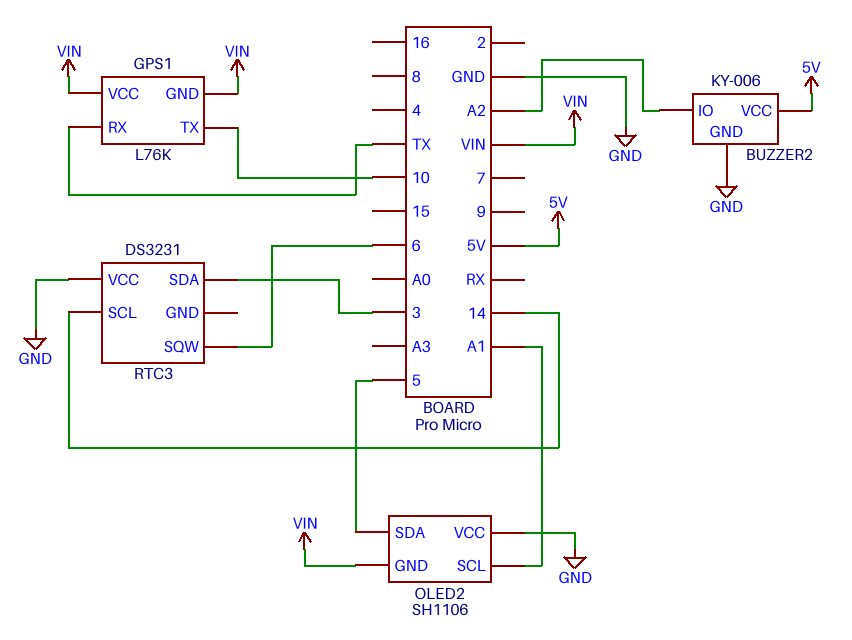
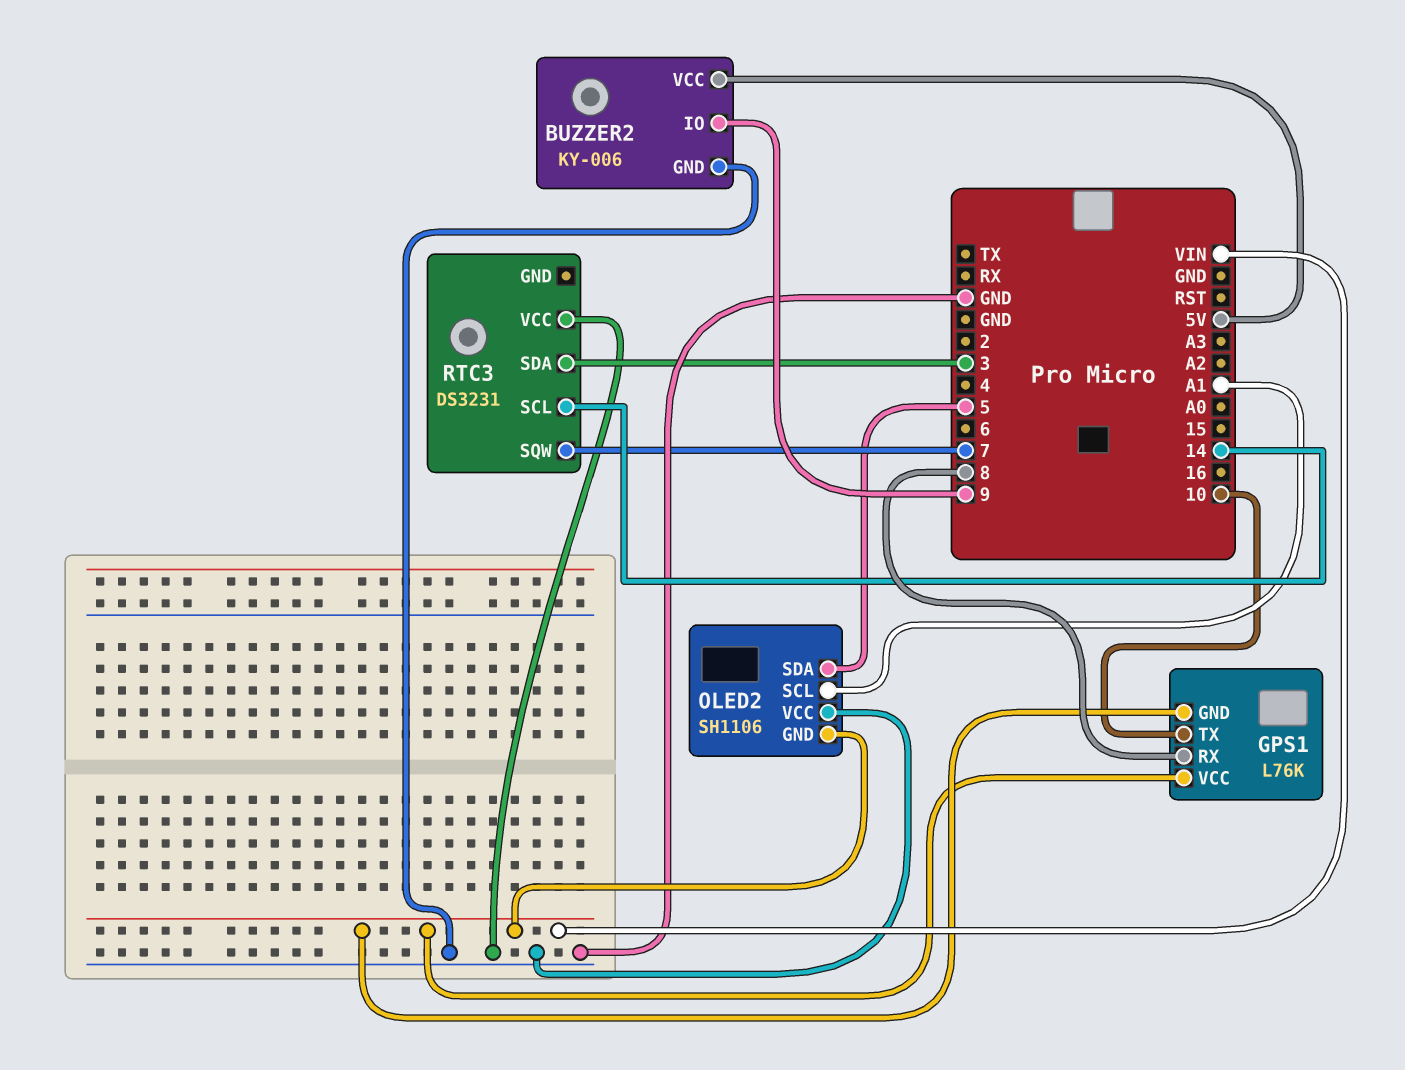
BUZZER2 pin IO: A2 -> 9
GPS1 pin RX: TX -> 8
RTC3 pin SQW: 6 -> 7

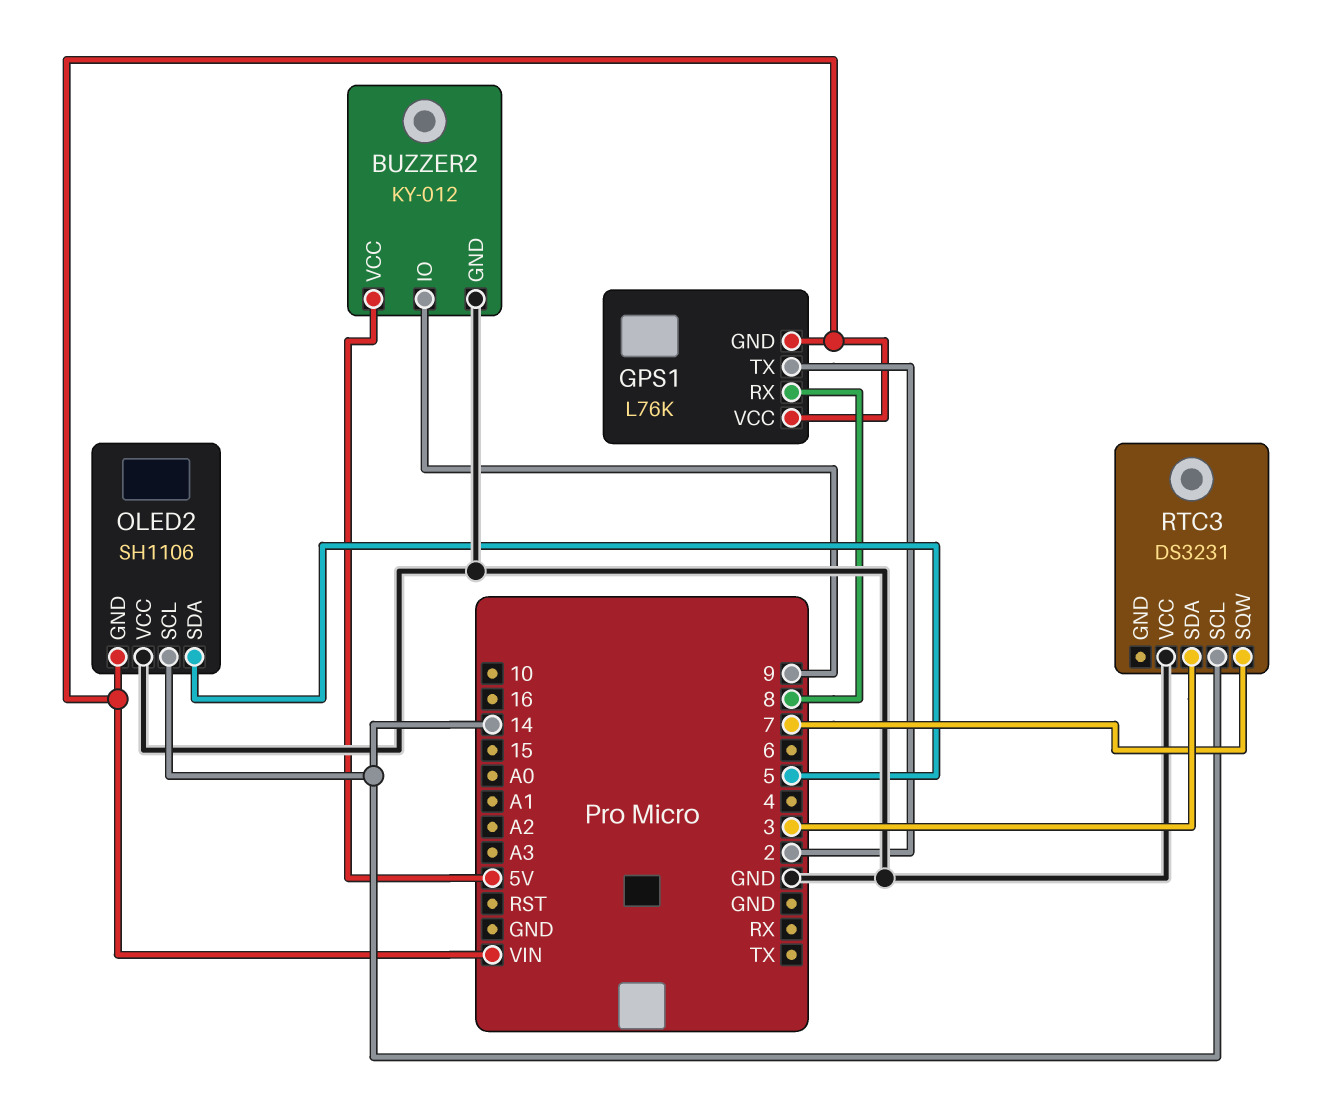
BUZZER2: KY-006 -> KY-012
GPS1 pin TX: 10 -> 2
OLED2 pin SCL: A1 -> 14

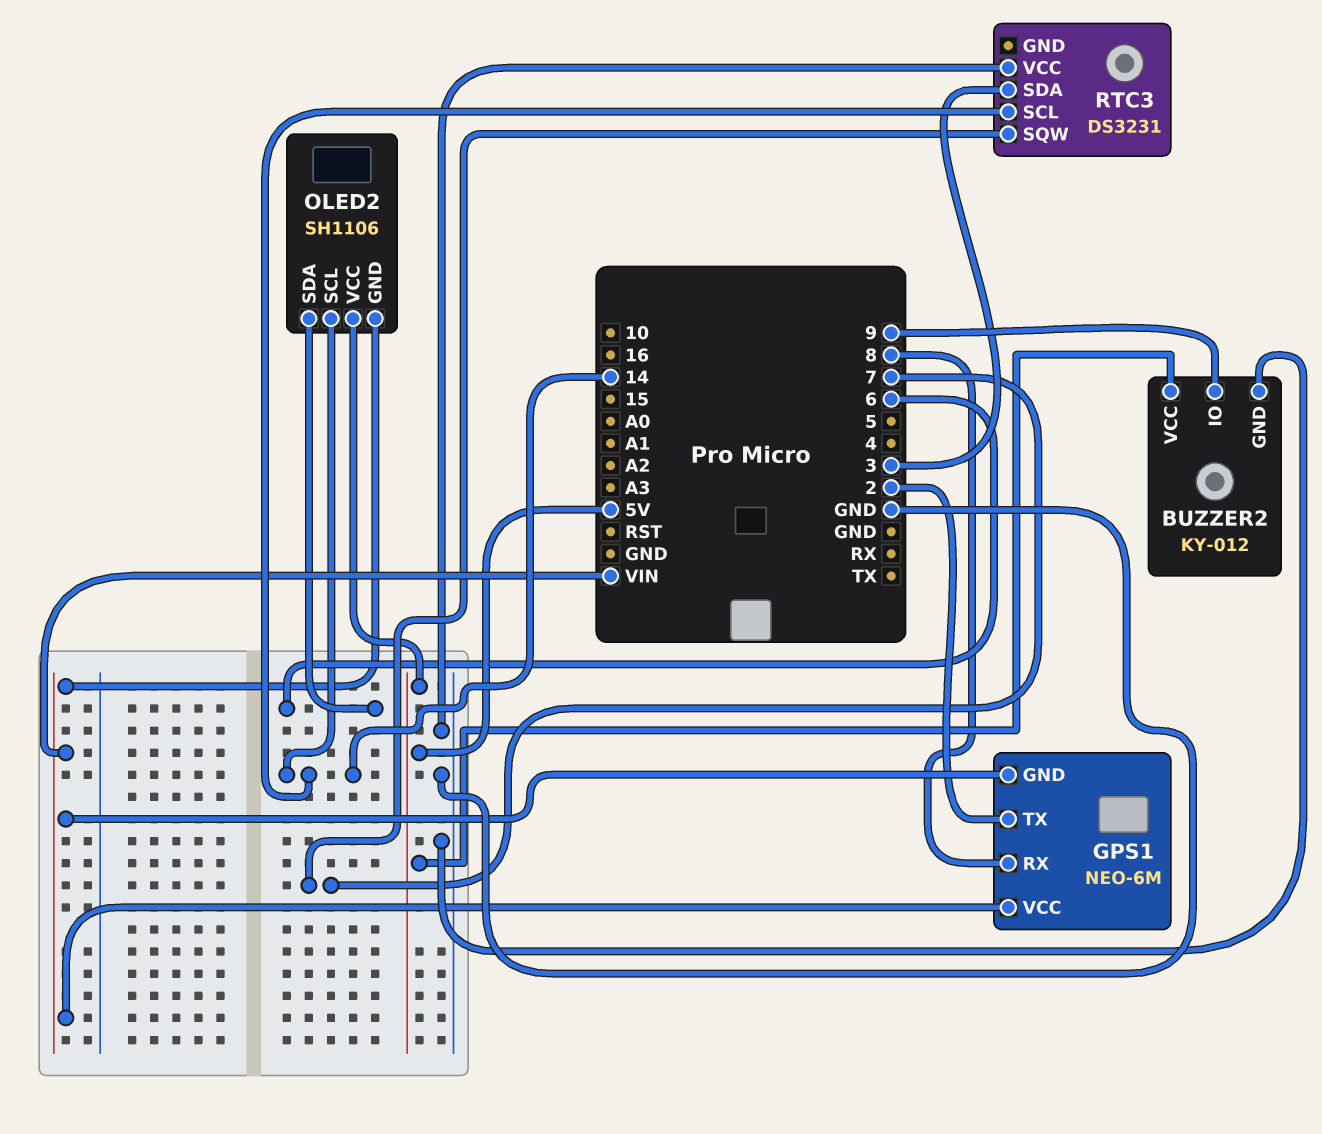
GPS1: L76K -> NEO-6M
OLED2 pin SDA: 5 -> 6
OLED2 pin VCC: GND -> 5V

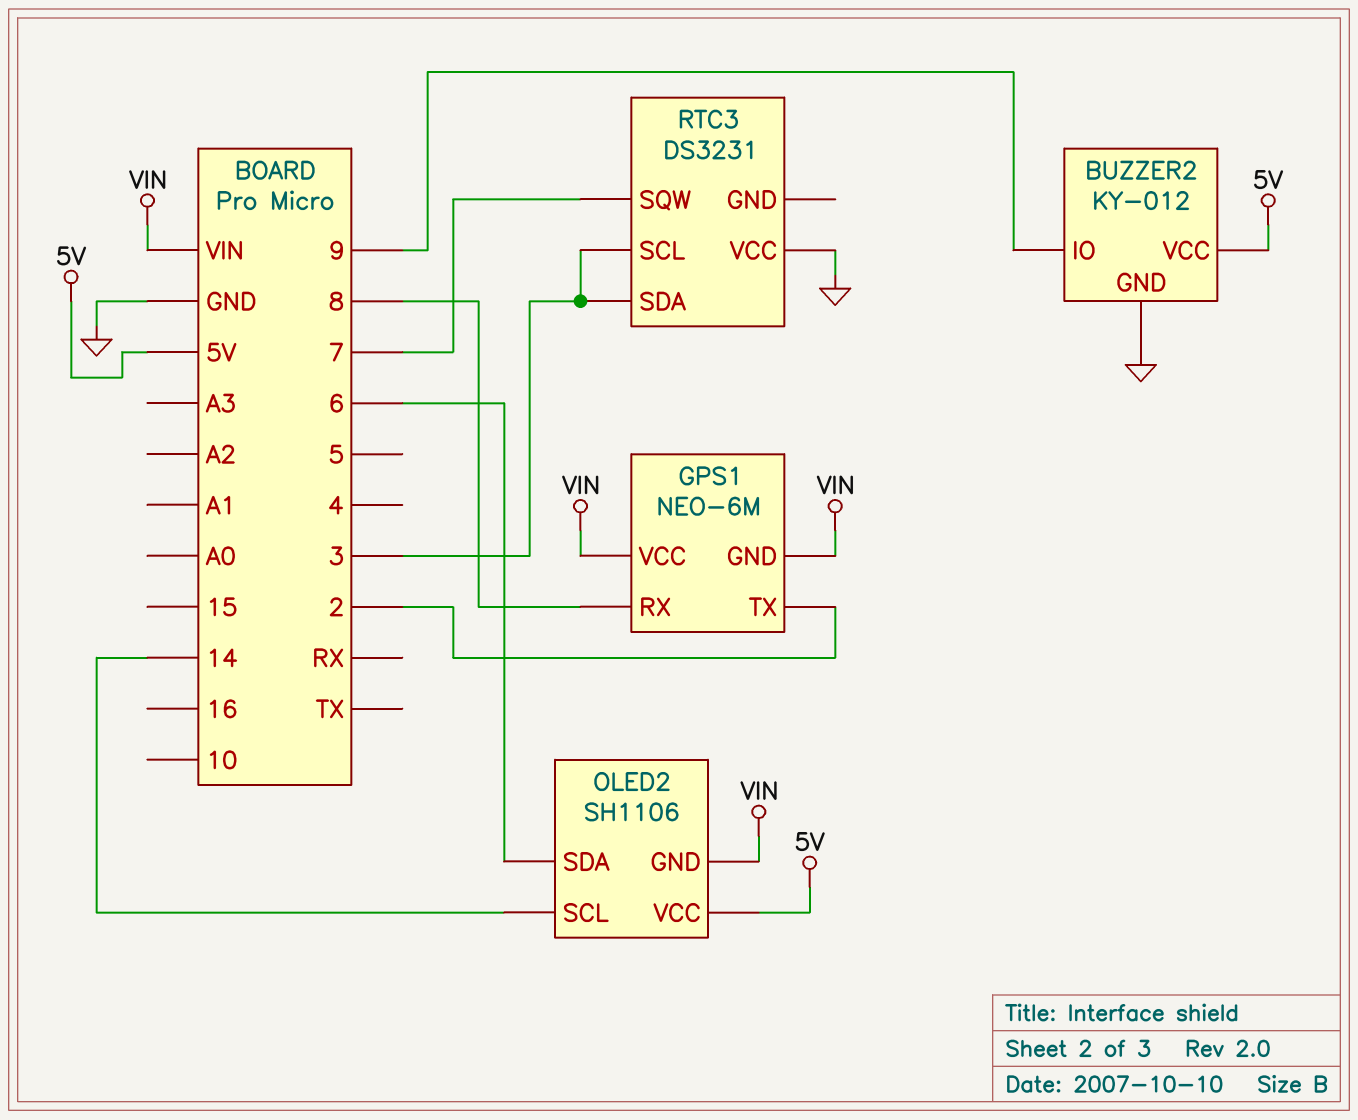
RTC3 pin SCL: 14 -> 3

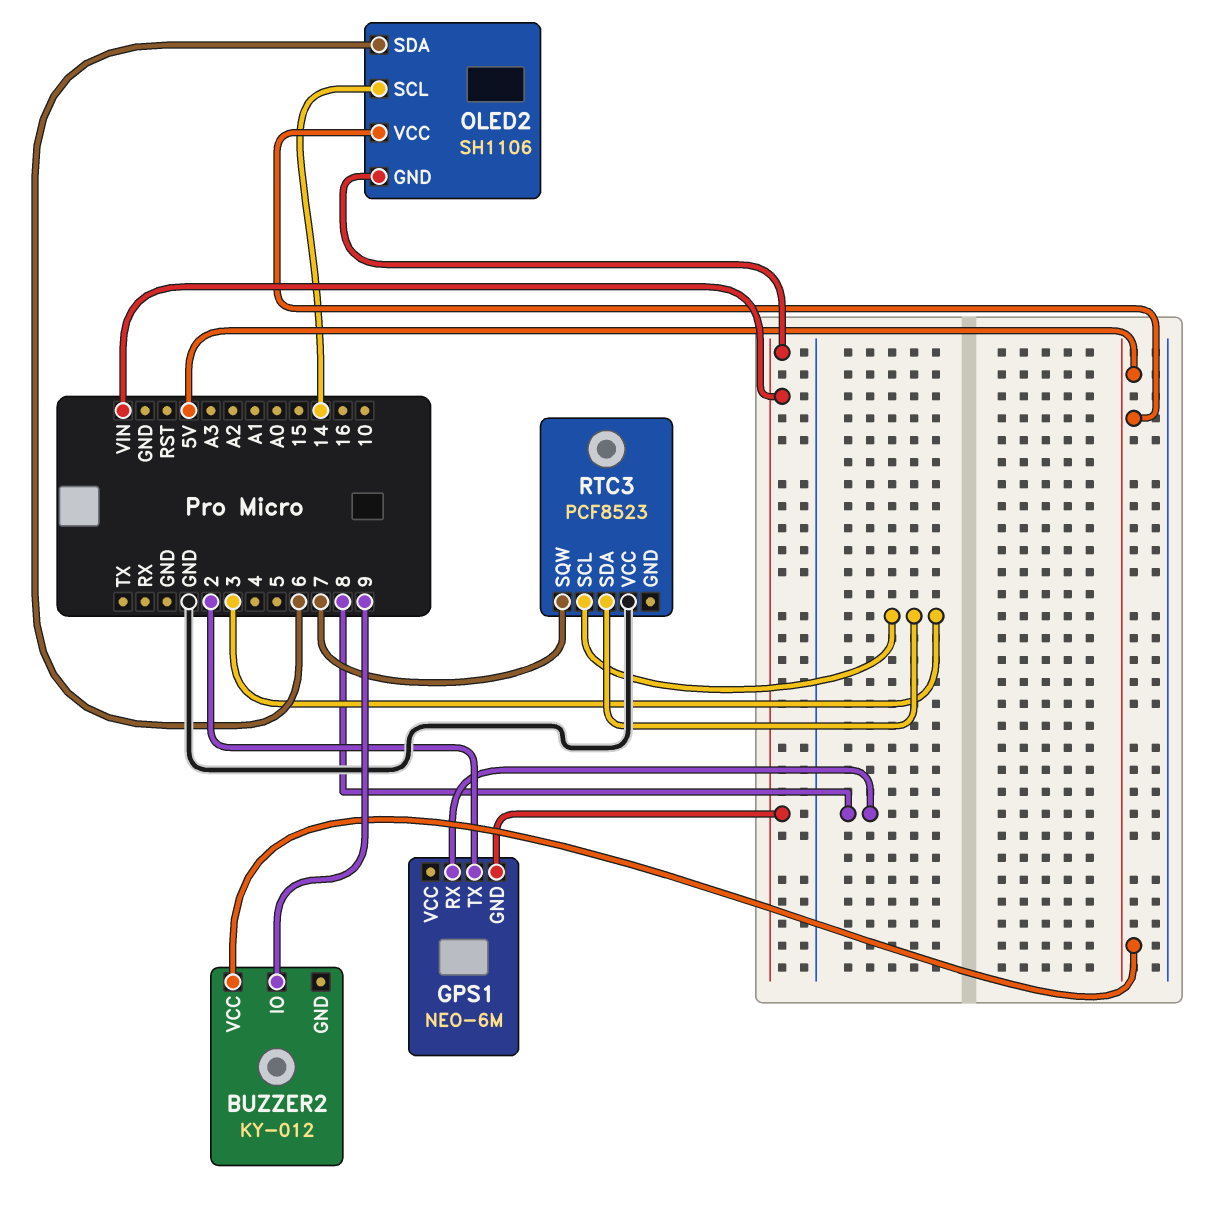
BUZZER2 pin GND: GND -> none
GPS1 pin VCC: VIN -> none
RTC3: DS3231 -> PCF8523

